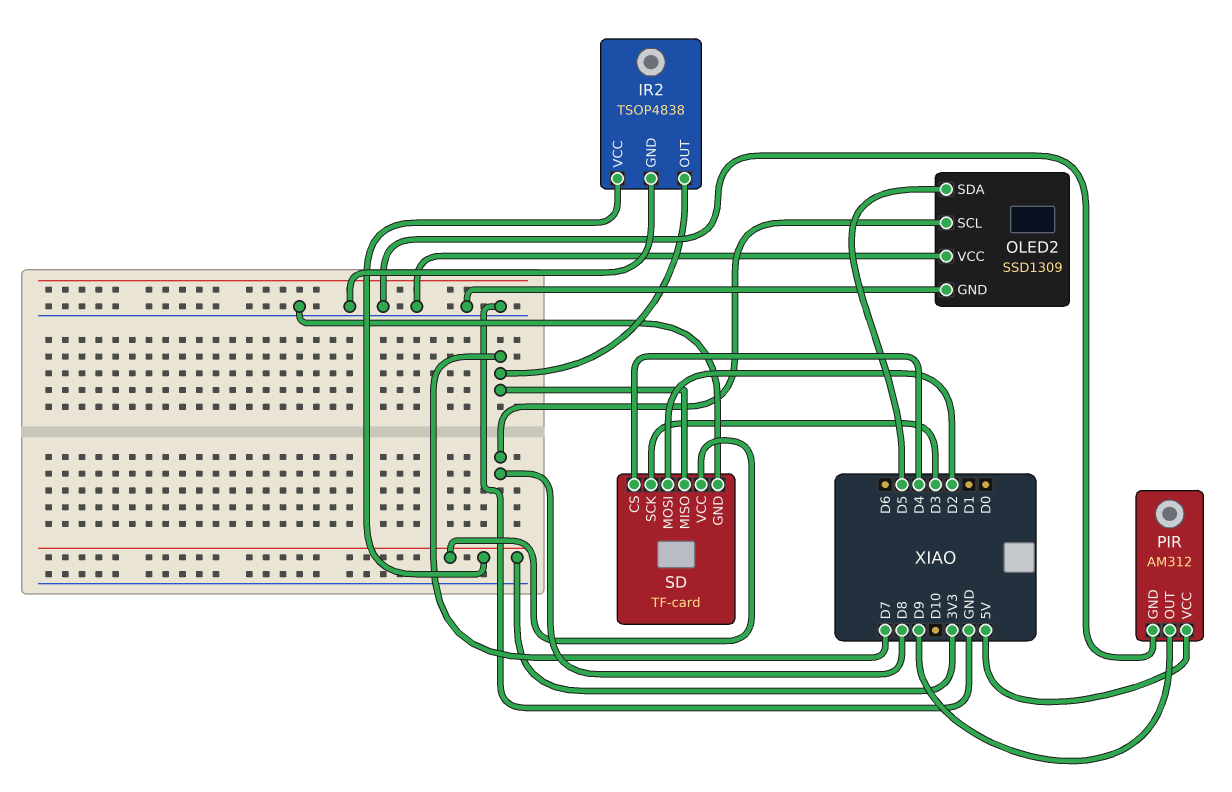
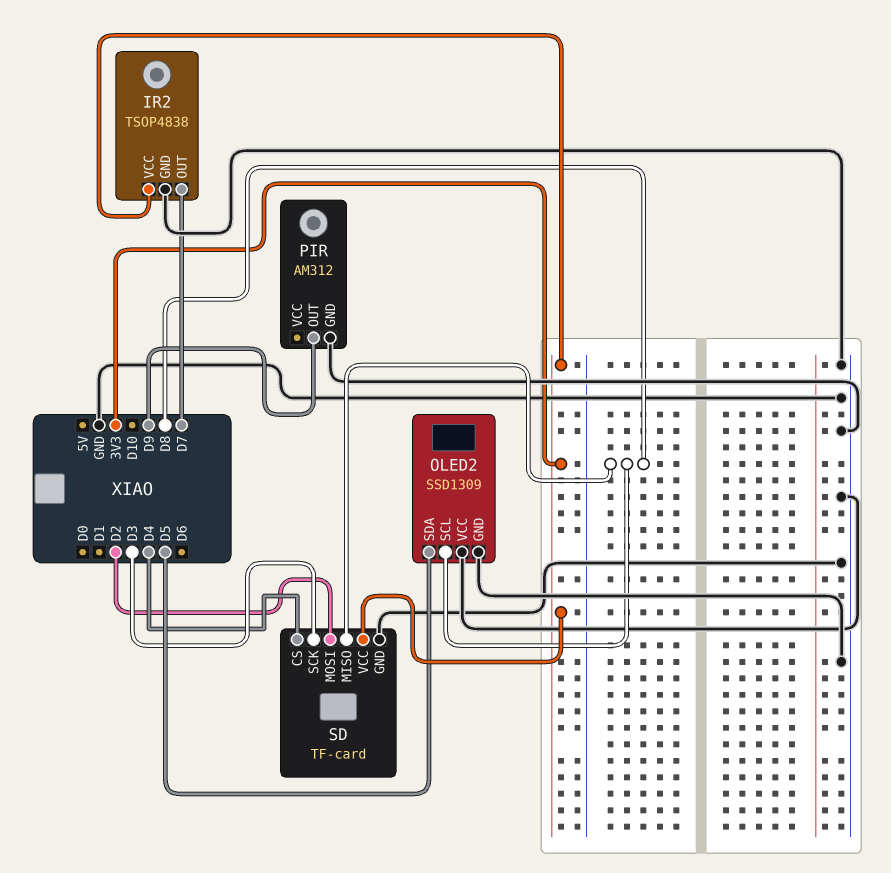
PIR pin VCC: 5V -> none
SD pin MISO: D7 -> D8

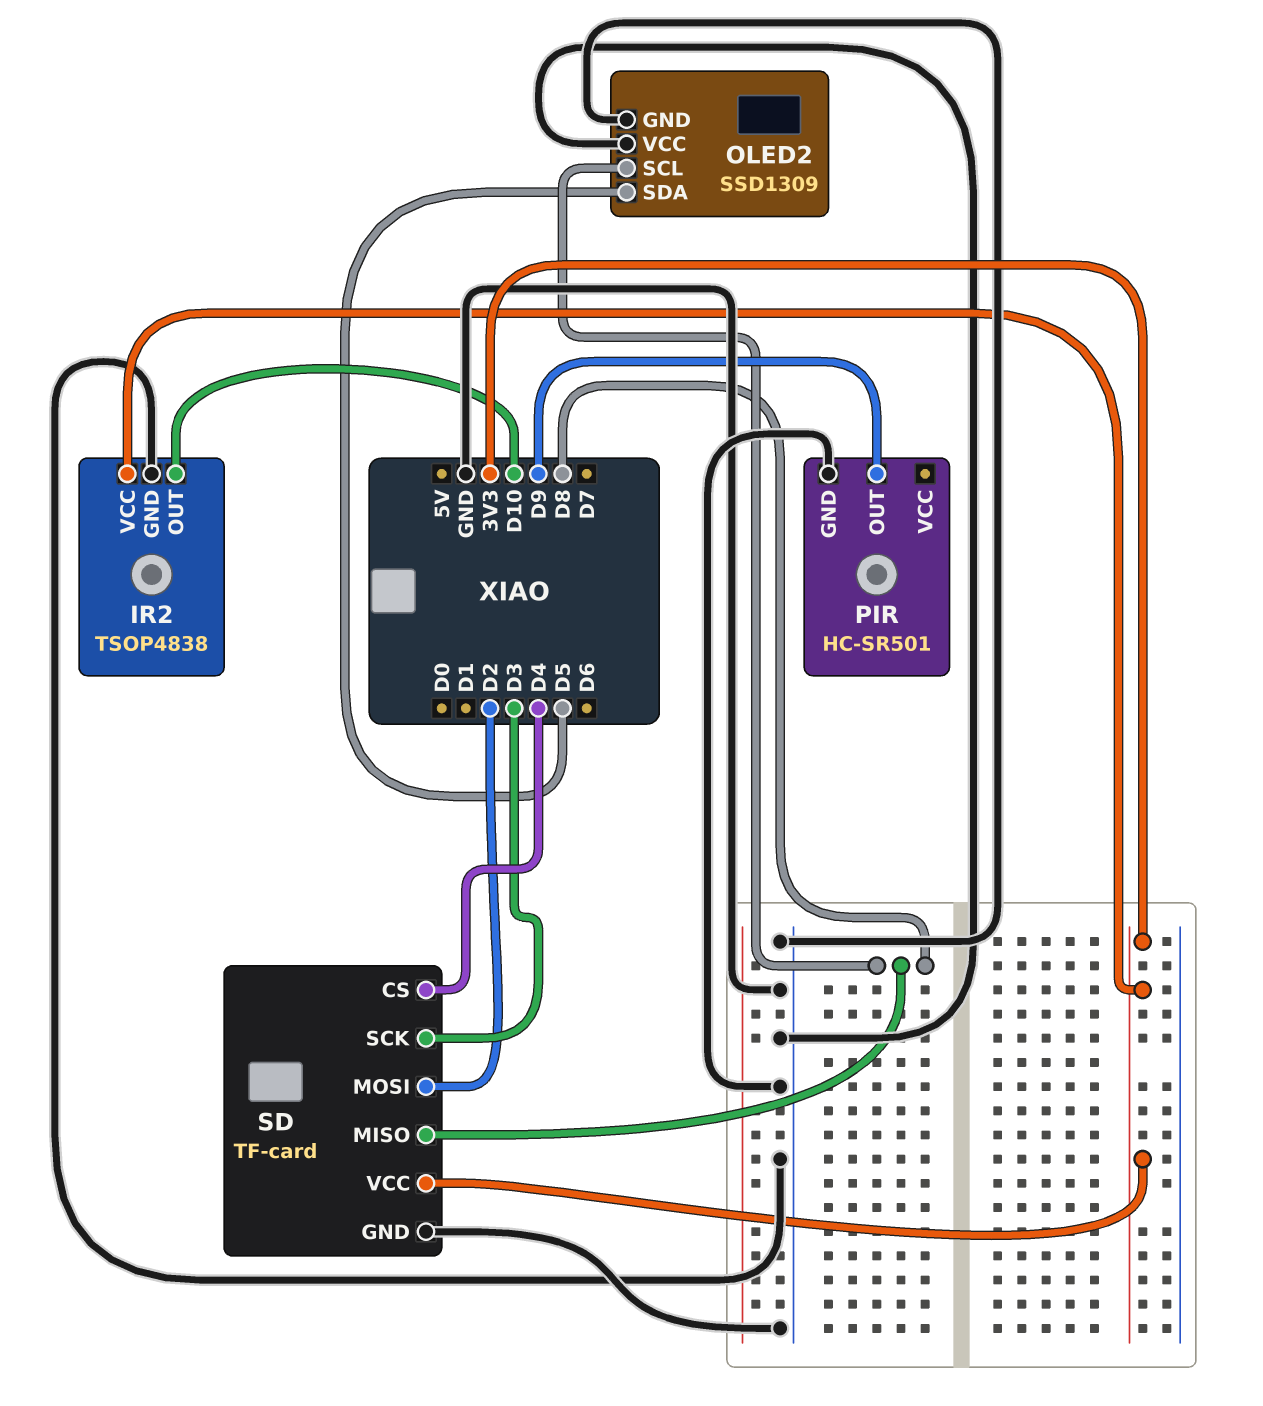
IR2 pin OUT: D7 -> D10
PIR: AM312 -> HC-SR501

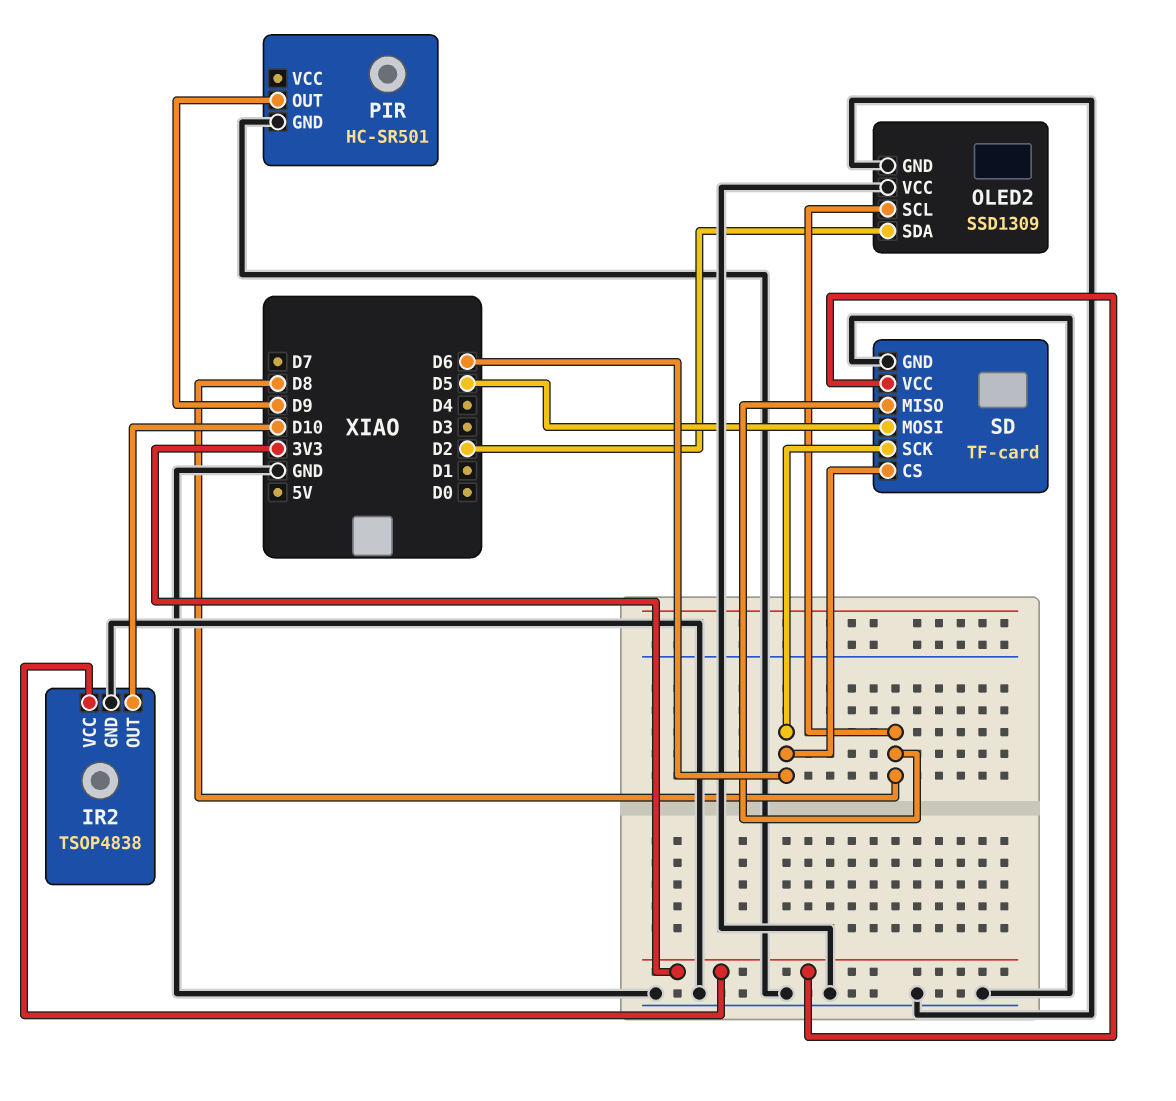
OLED2 pin SDA: D5 -> D2
SD pin CS: D4 -> D6
SD pin MOSI: D2 -> D5
SD pin SCK: D3 -> D6

